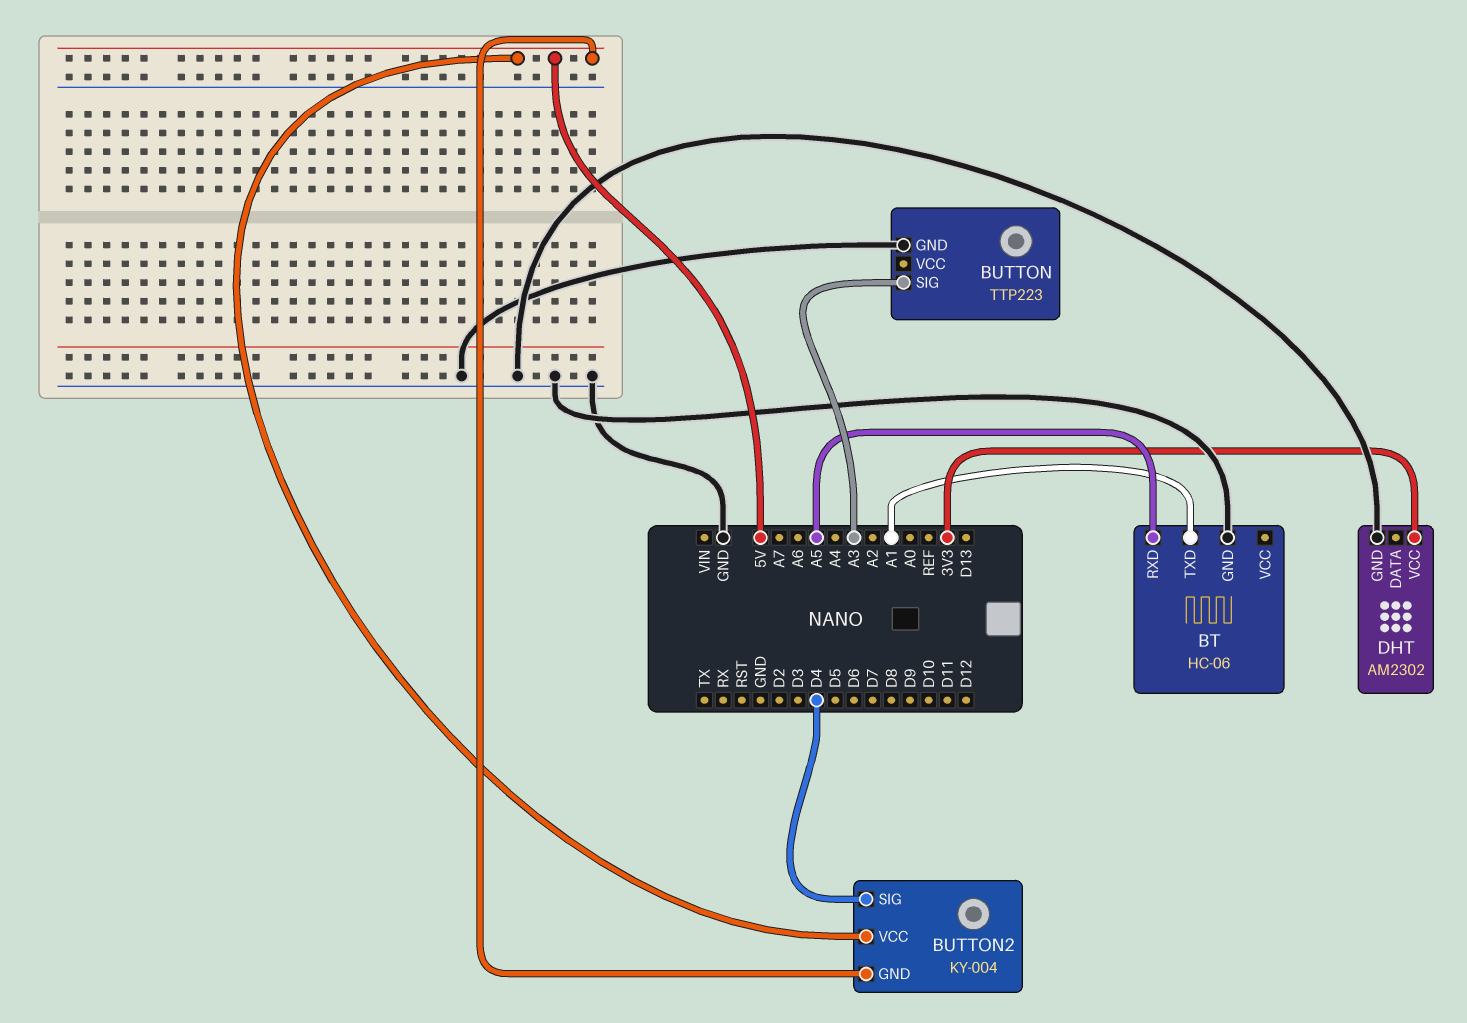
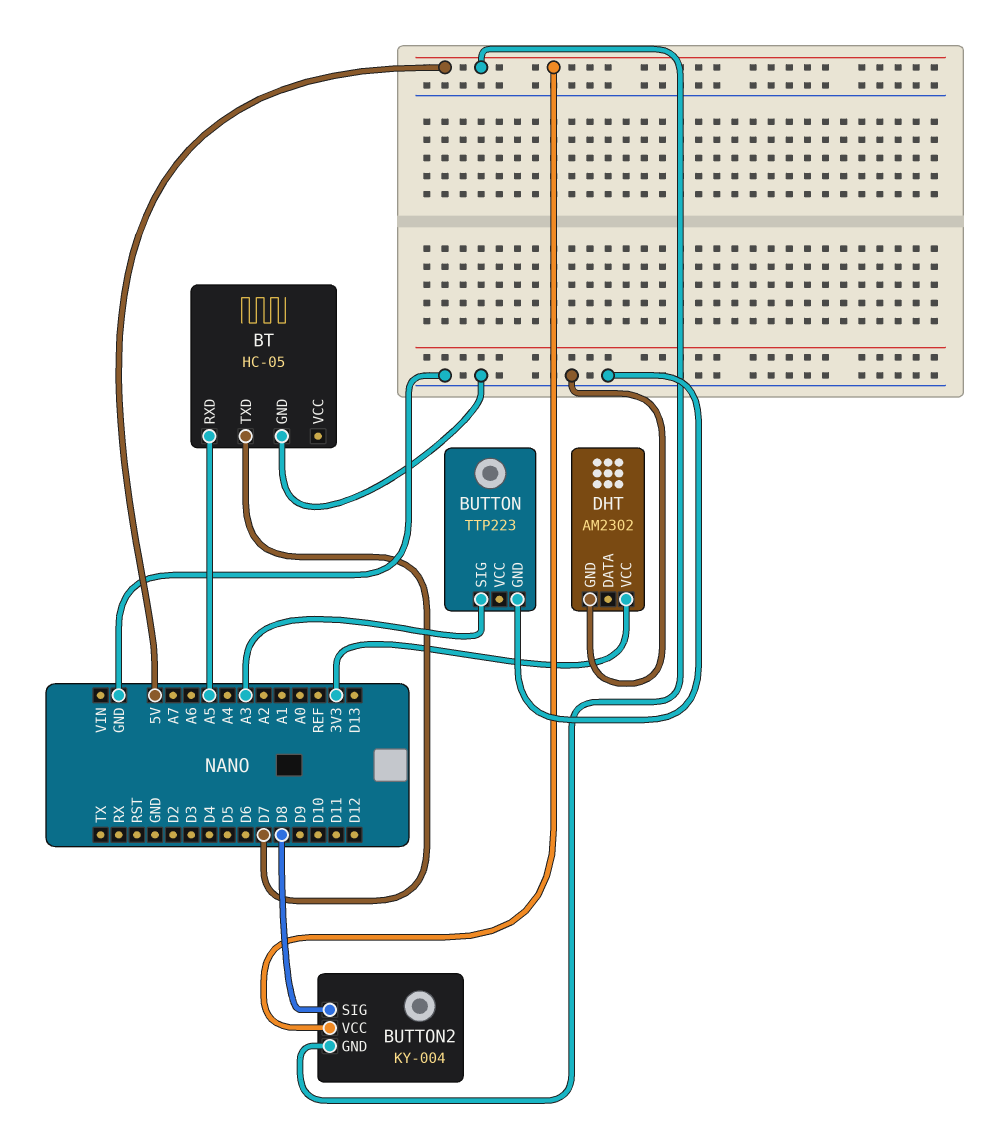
BT: HC-06 -> HC-05
BT pin TXD: A1 -> D7
BUTTON2 pin SIG: D4 -> D8

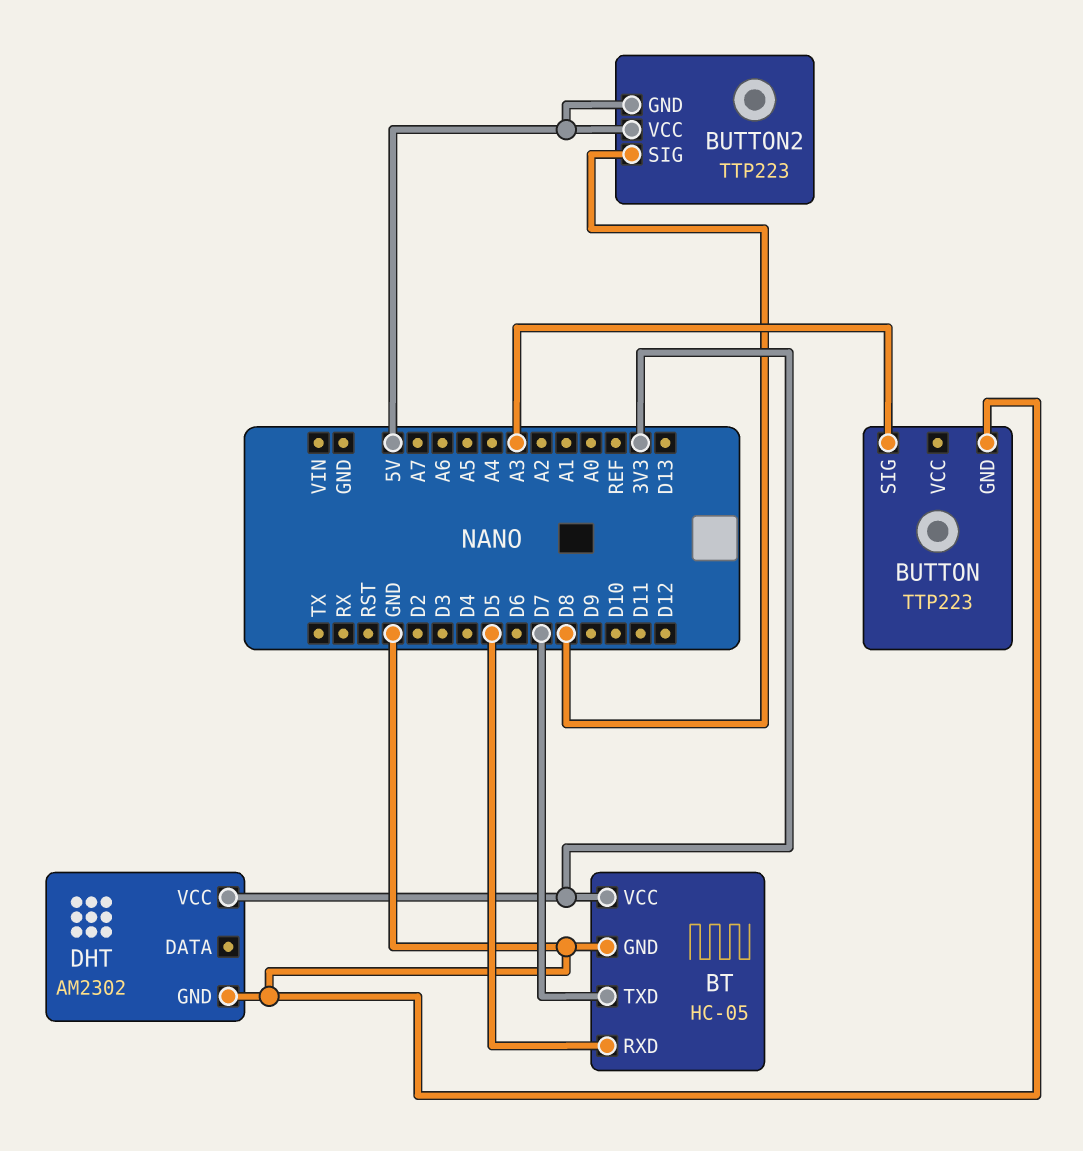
BT pin RXD: A5 -> D5
BT pin VCC: none -> 3V3
BUTTON2: KY-004 -> TTP223

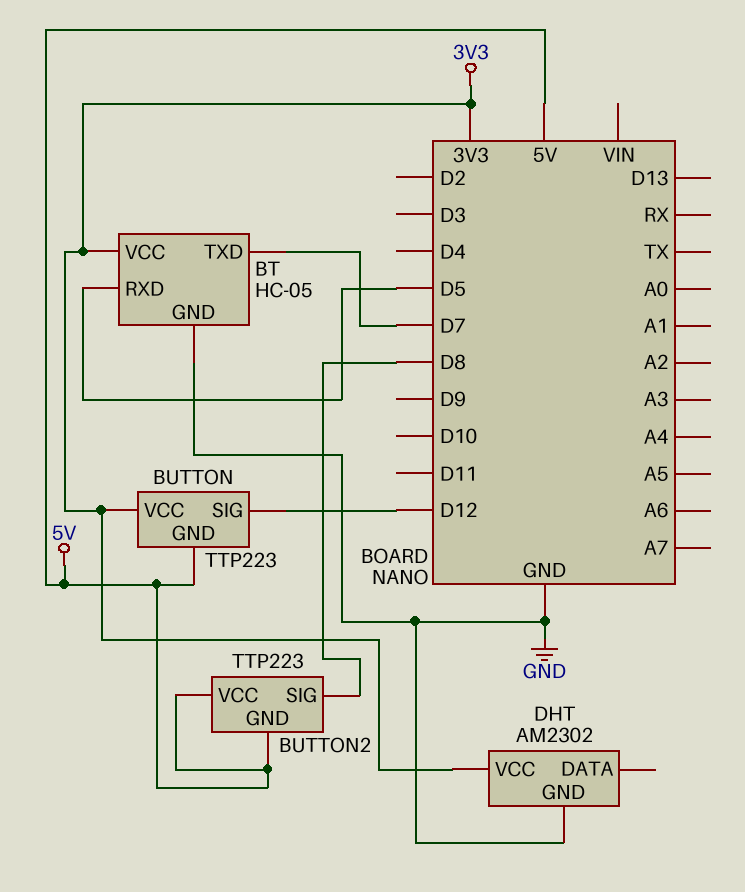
BUTTON pin GND: GND -> 5V
BUTTON pin SIG: A3 -> D12
BUTTON pin VCC: none -> 3V3

